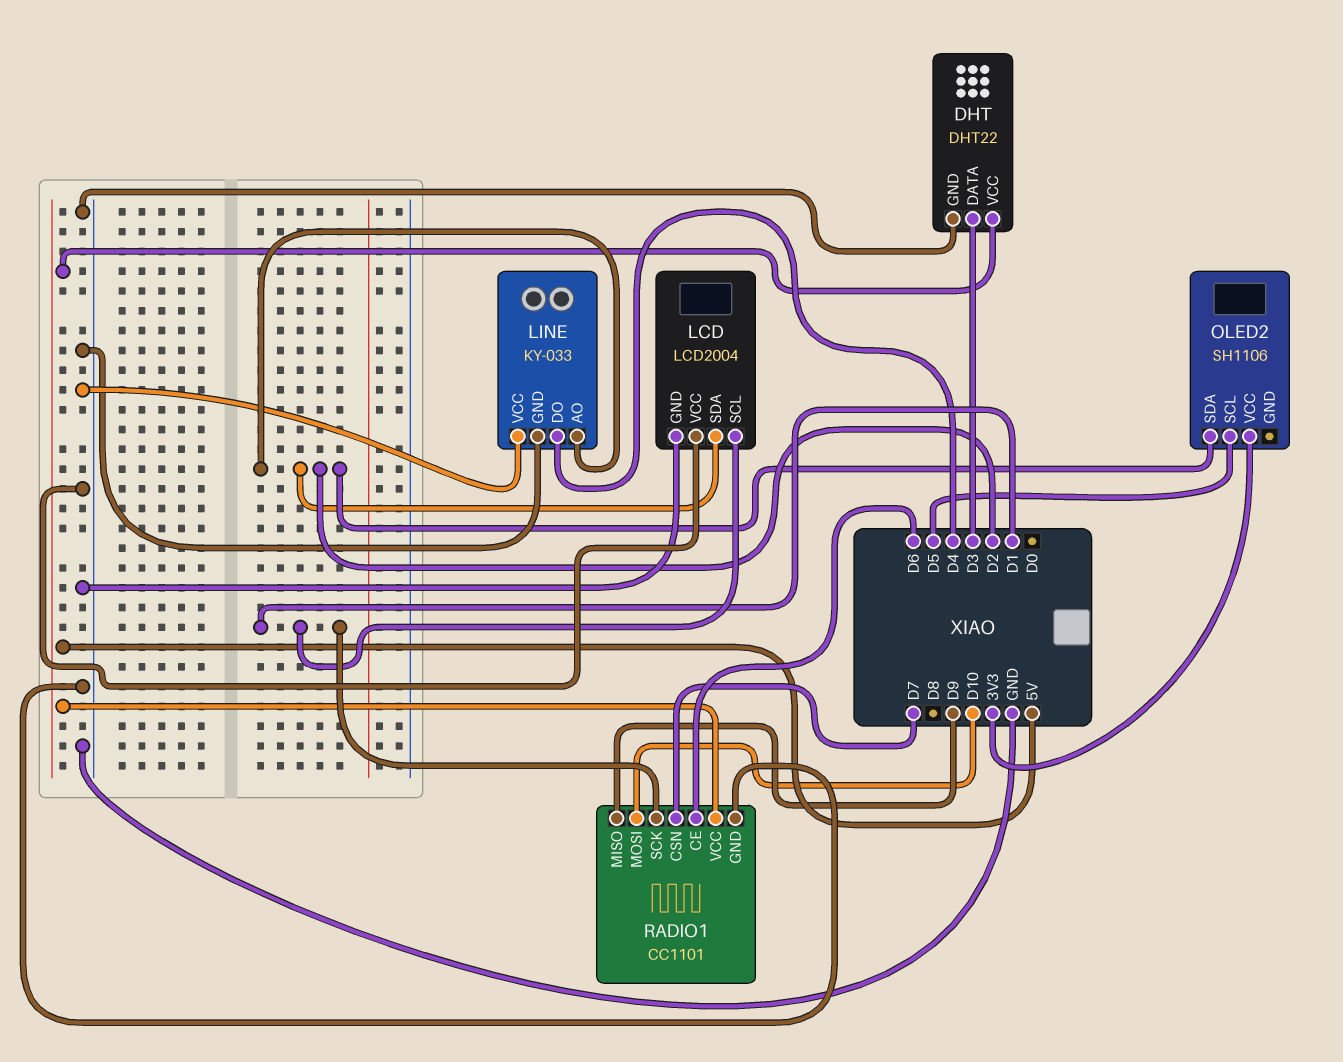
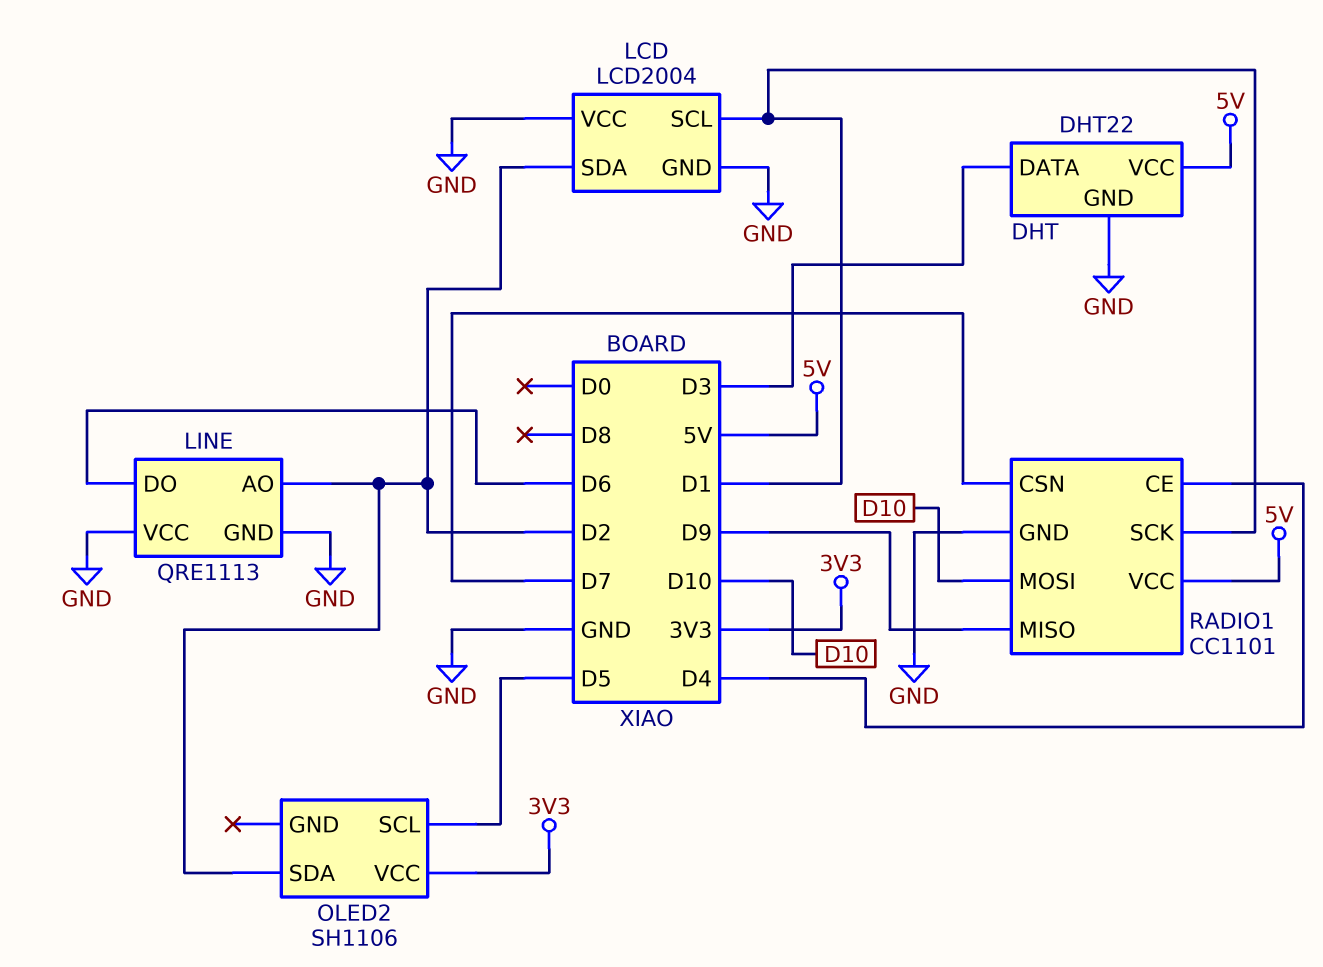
LINE: KY-033 -> QRE1113
LINE pin DO: D4 -> D6
RADIO1 pin CE: D6 -> D4

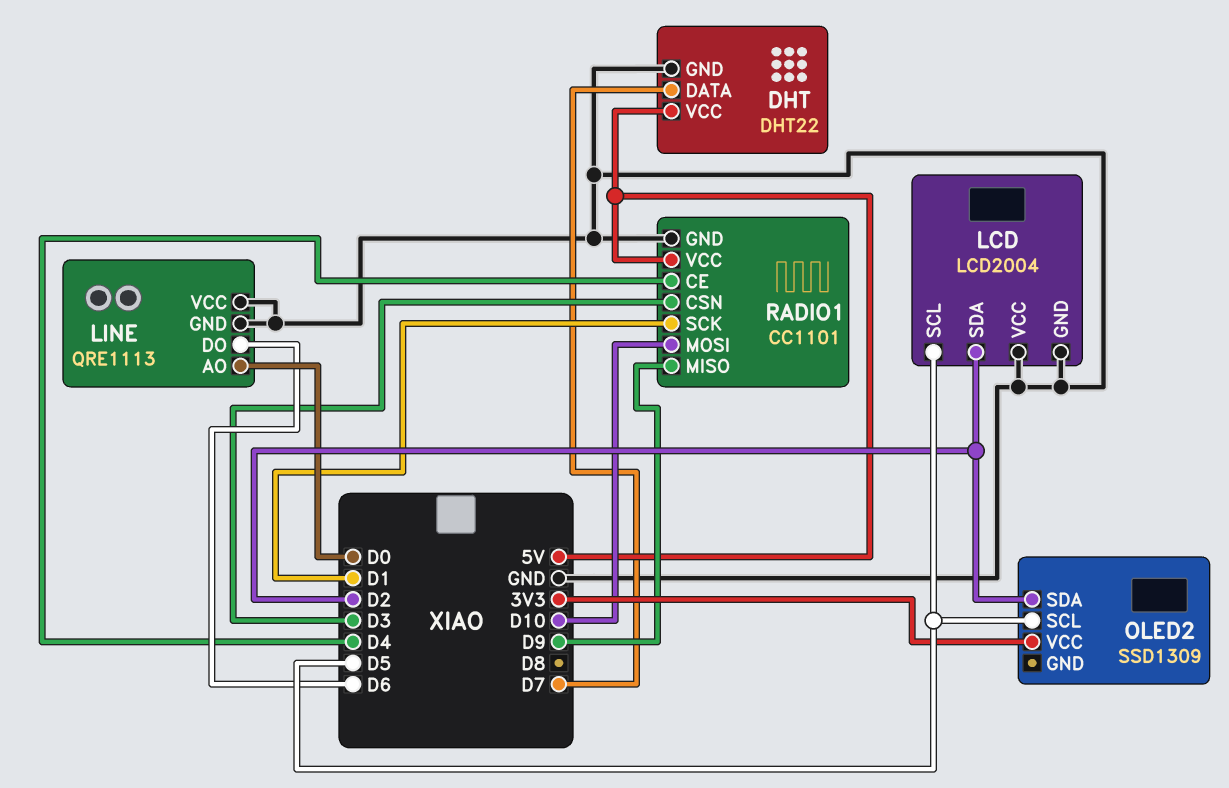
DHT pin DATA: D3 -> D7
LCD pin SCL: D1 -> D5
LINE pin AO: D2 -> D0
OLED2: SH1106 -> SSD1309
RADIO1 pin CSN: D7 -> D3

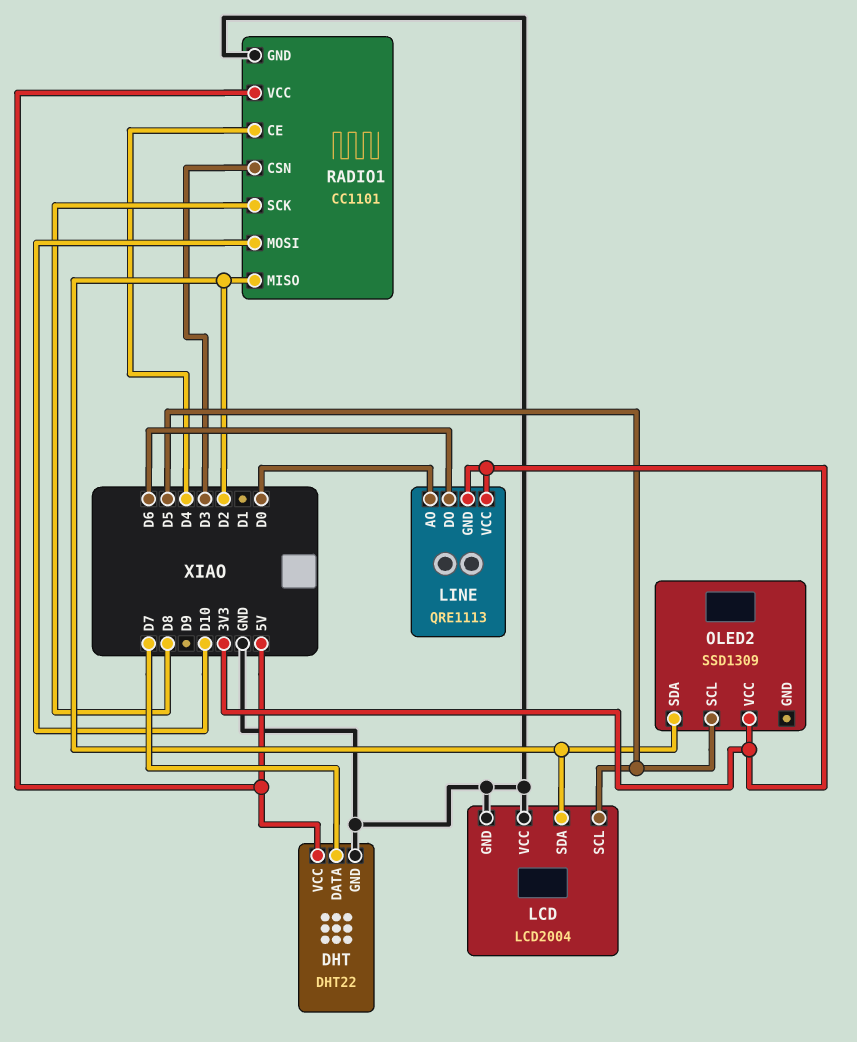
LINE pin GND: GND -> 3V3
LINE pin VCC: GND -> 3V3
RADIO1 pin MISO: D9 -> D2
RADIO1 pin SCK: D1 -> D8

